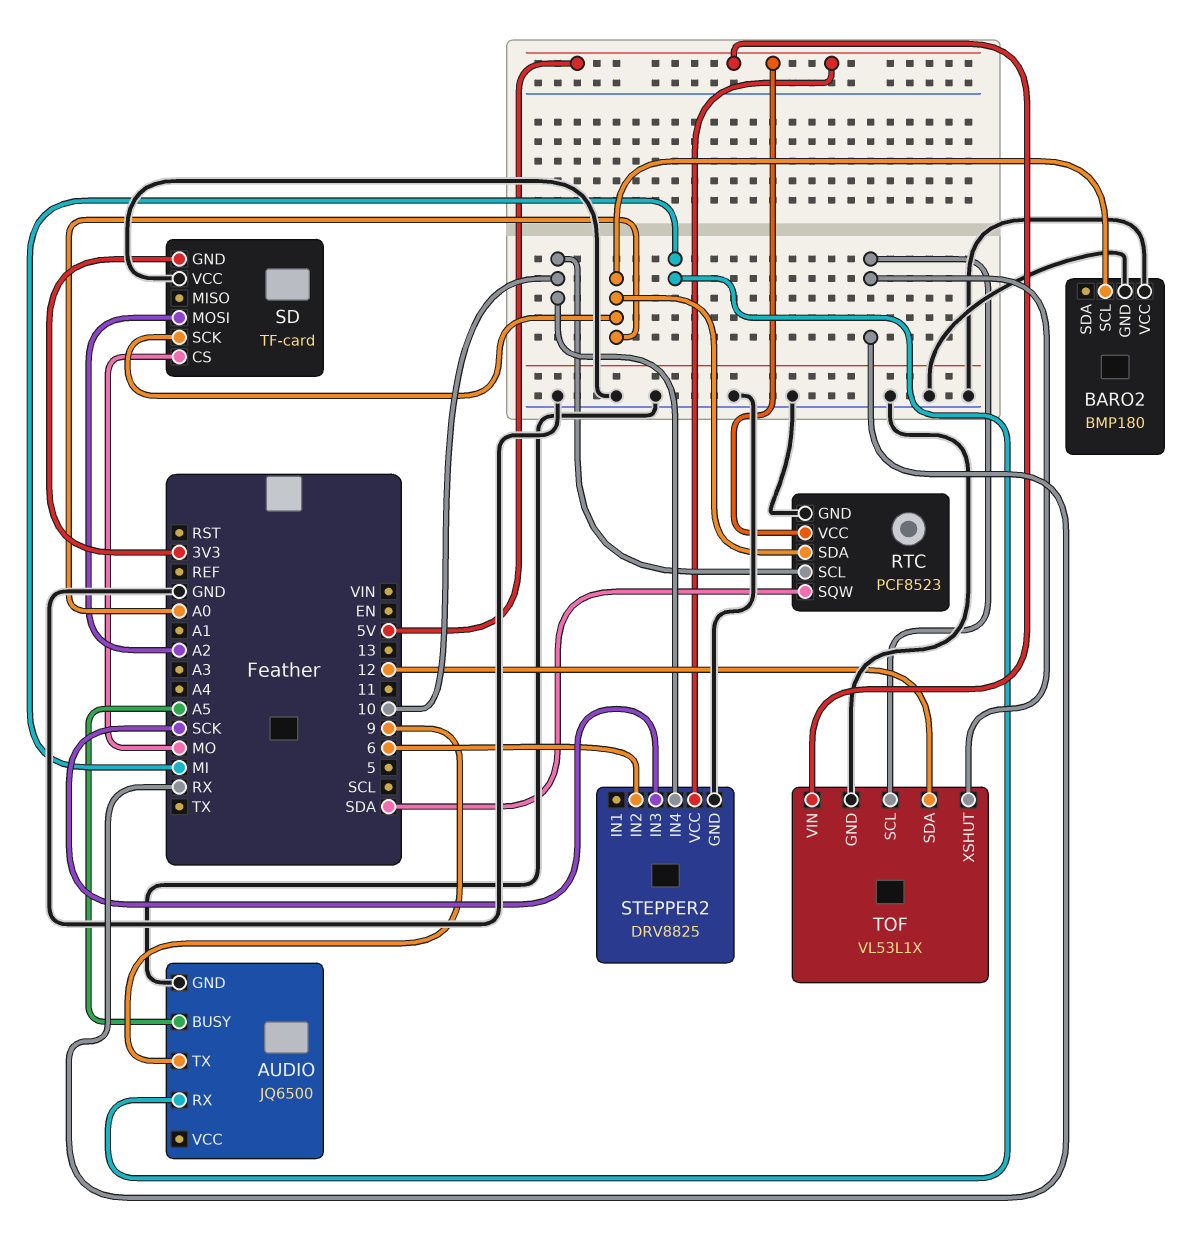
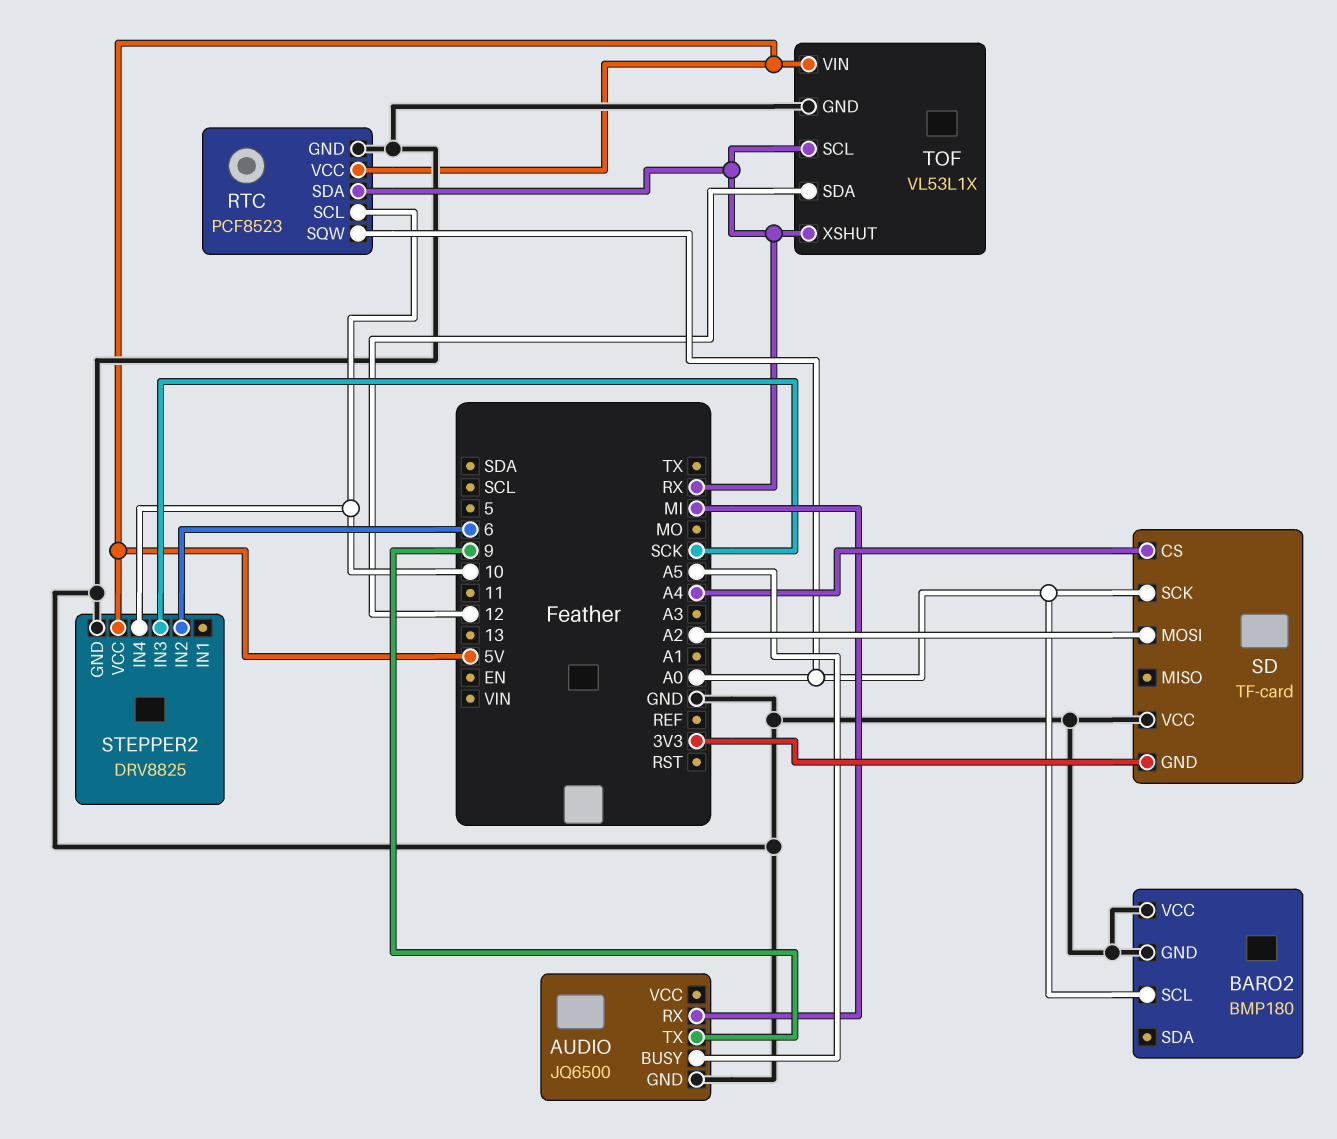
RTC pin SDA: A0 -> RX
RTC pin SQW: SDA -> A0
SD pin CS: MO -> A4

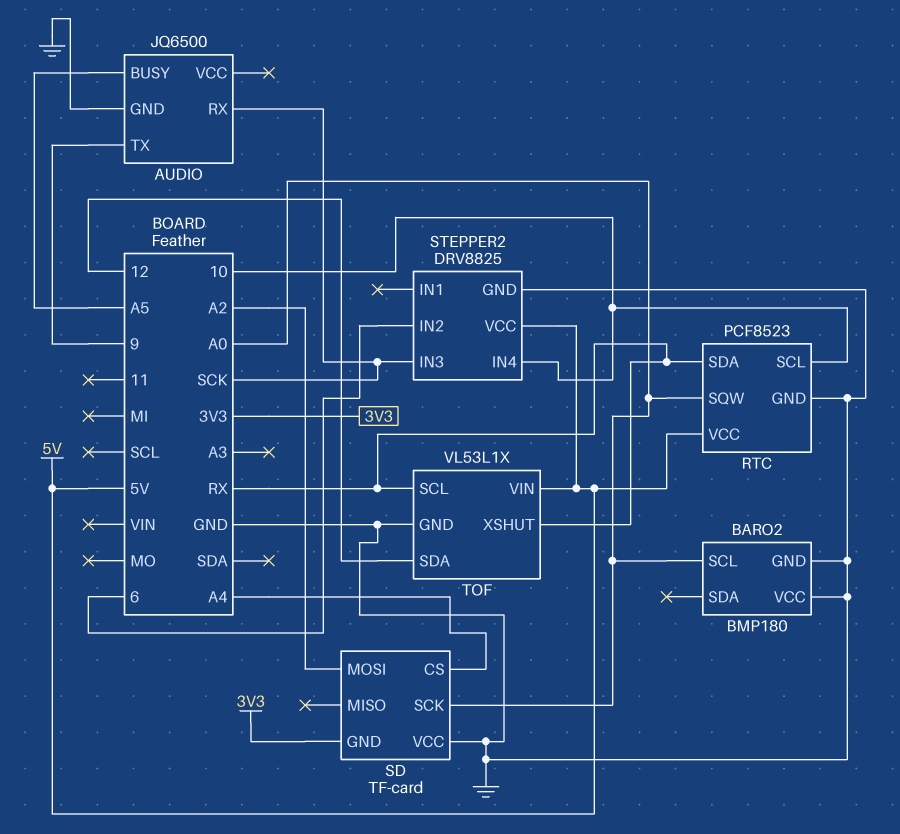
AUDIO pin RX: MI -> SCK

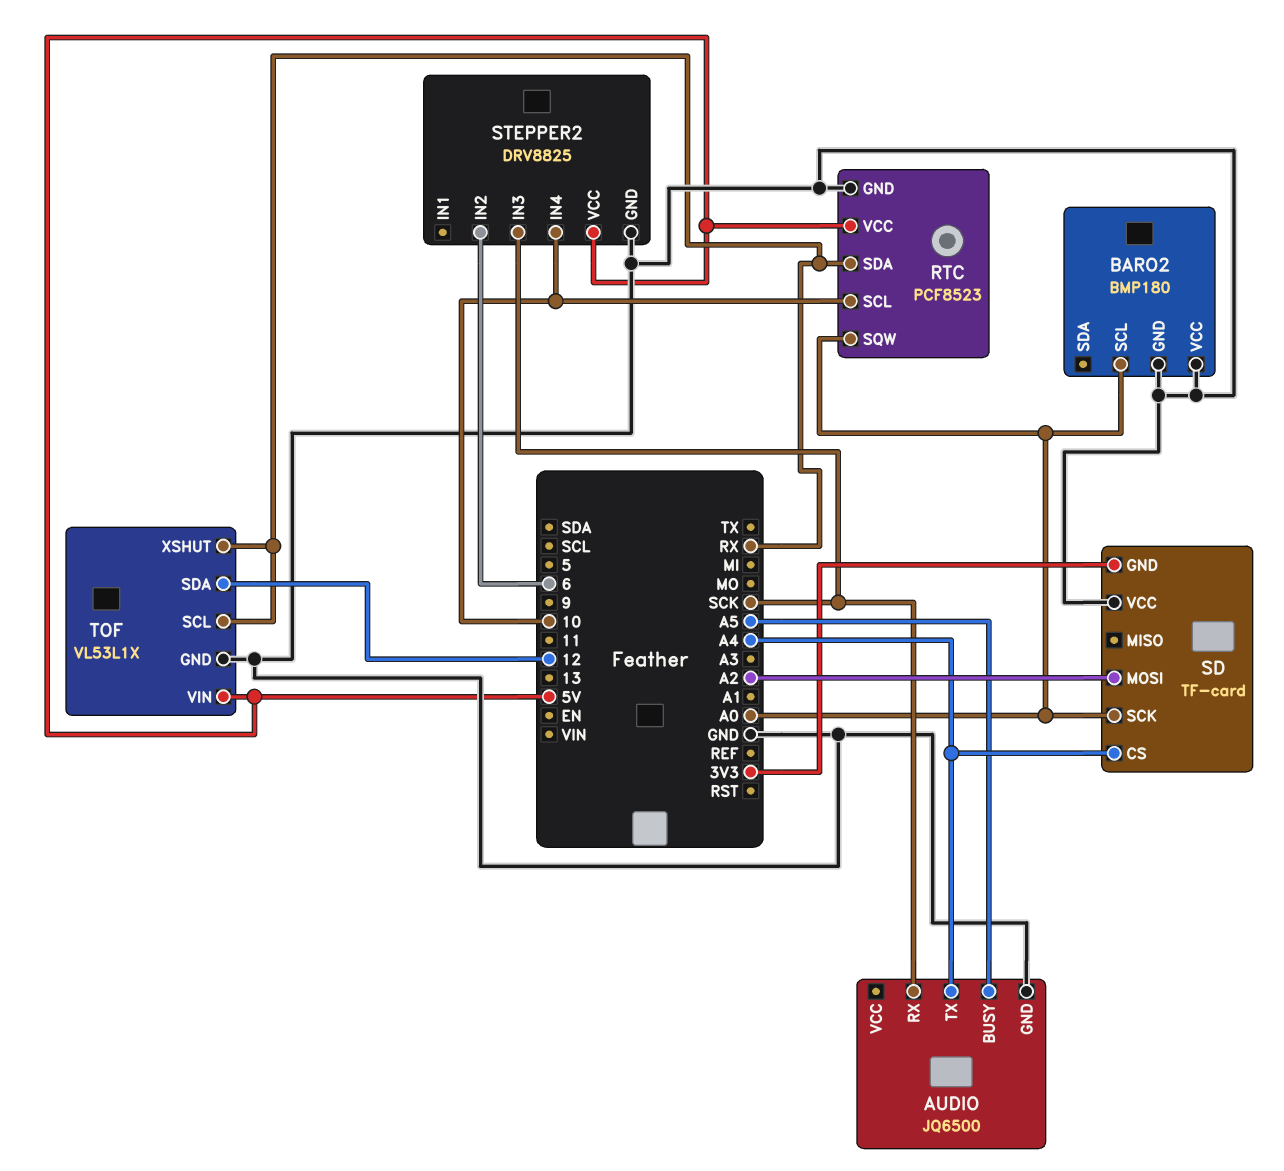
AUDIO pin TX: 9 -> A4

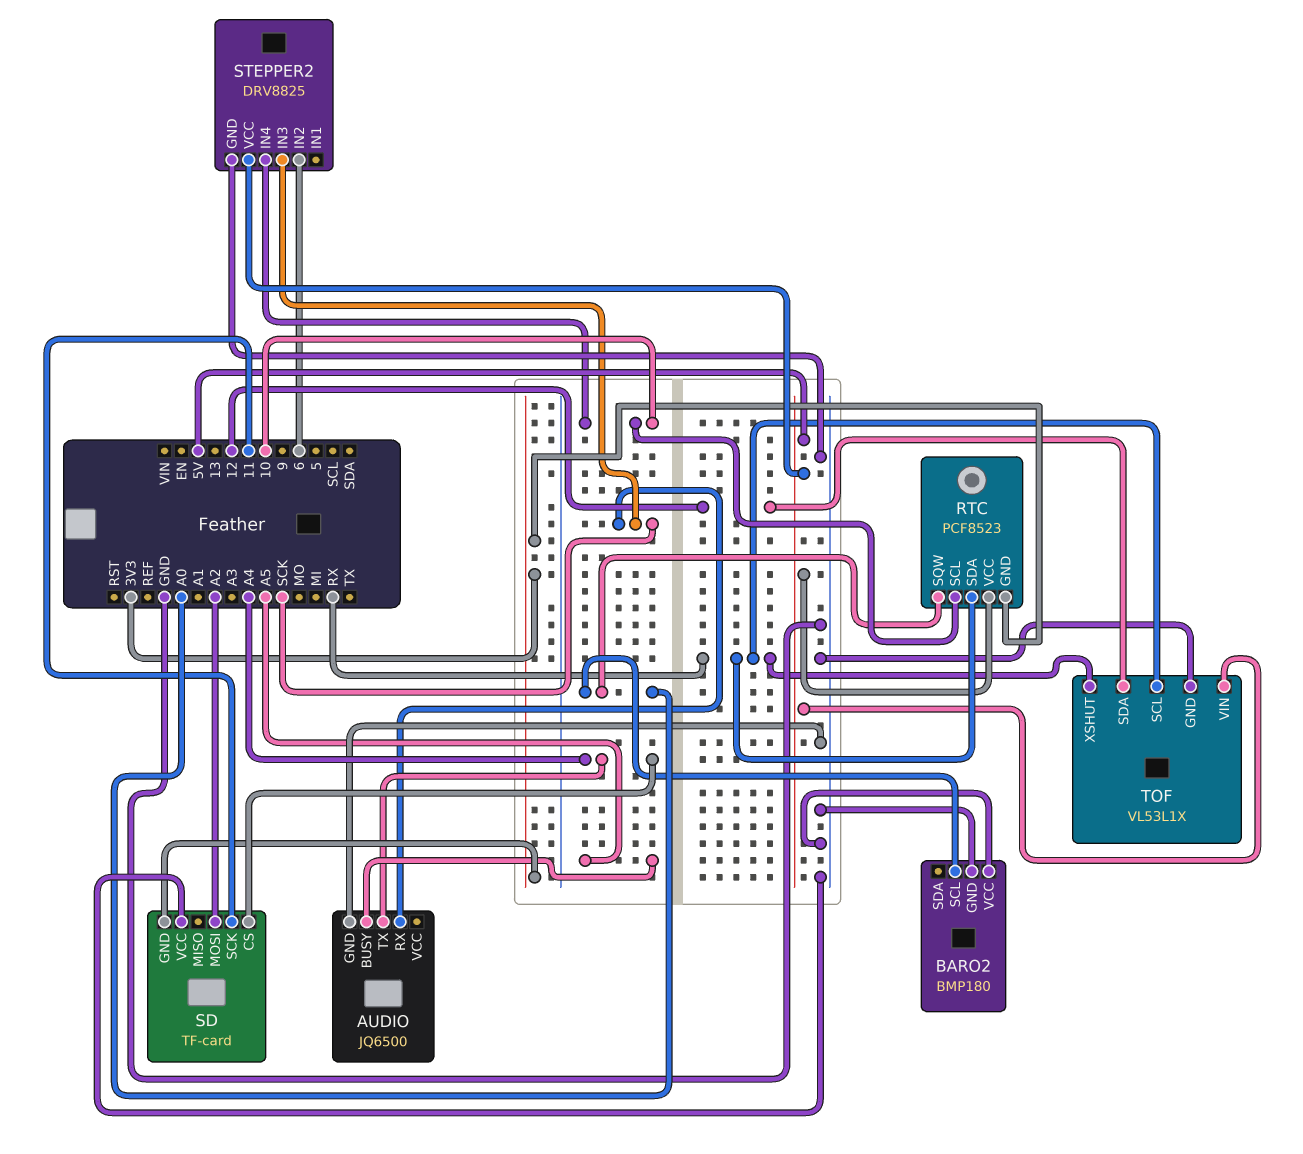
RTC pin GND: GND -> 3V3
SD pin SCK: A0 -> 11

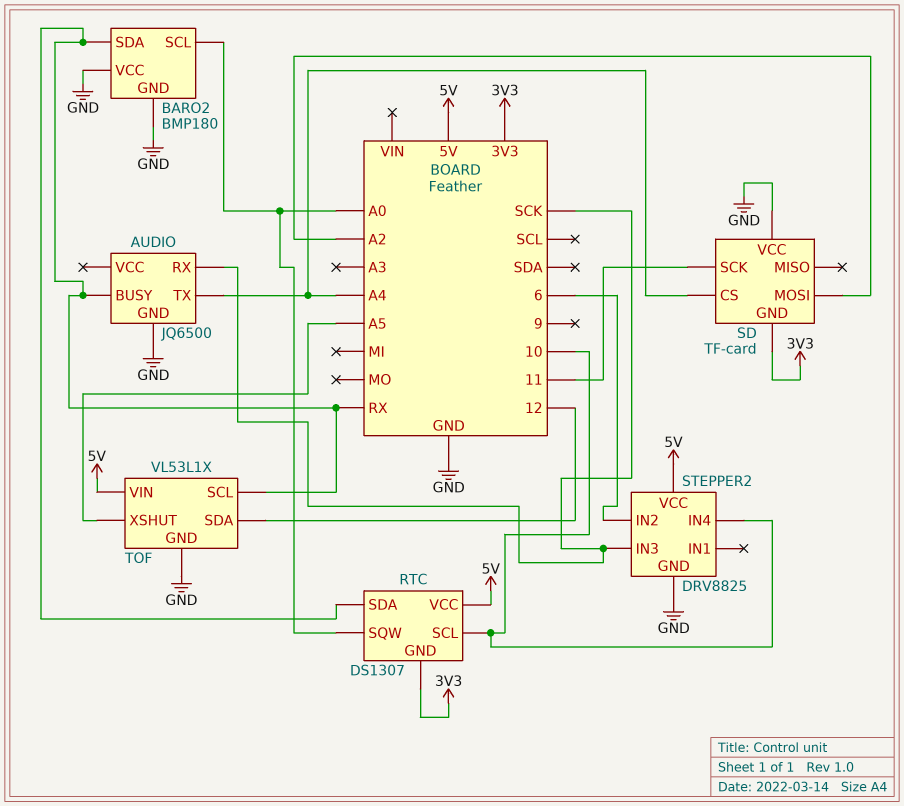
AUDIO pin BUSY: A5 -> RX
BARO2 pin SDA: none -> RX
RTC: PCF8523 -> DS1307
TOF pin XSHUT: RX -> A5

